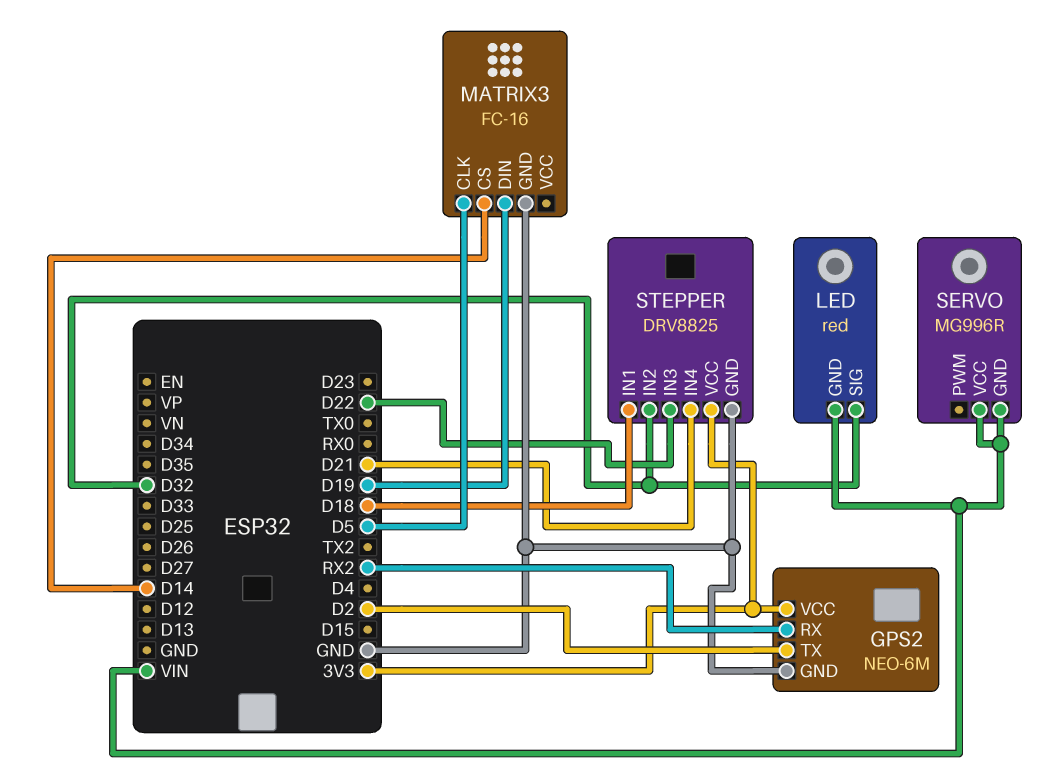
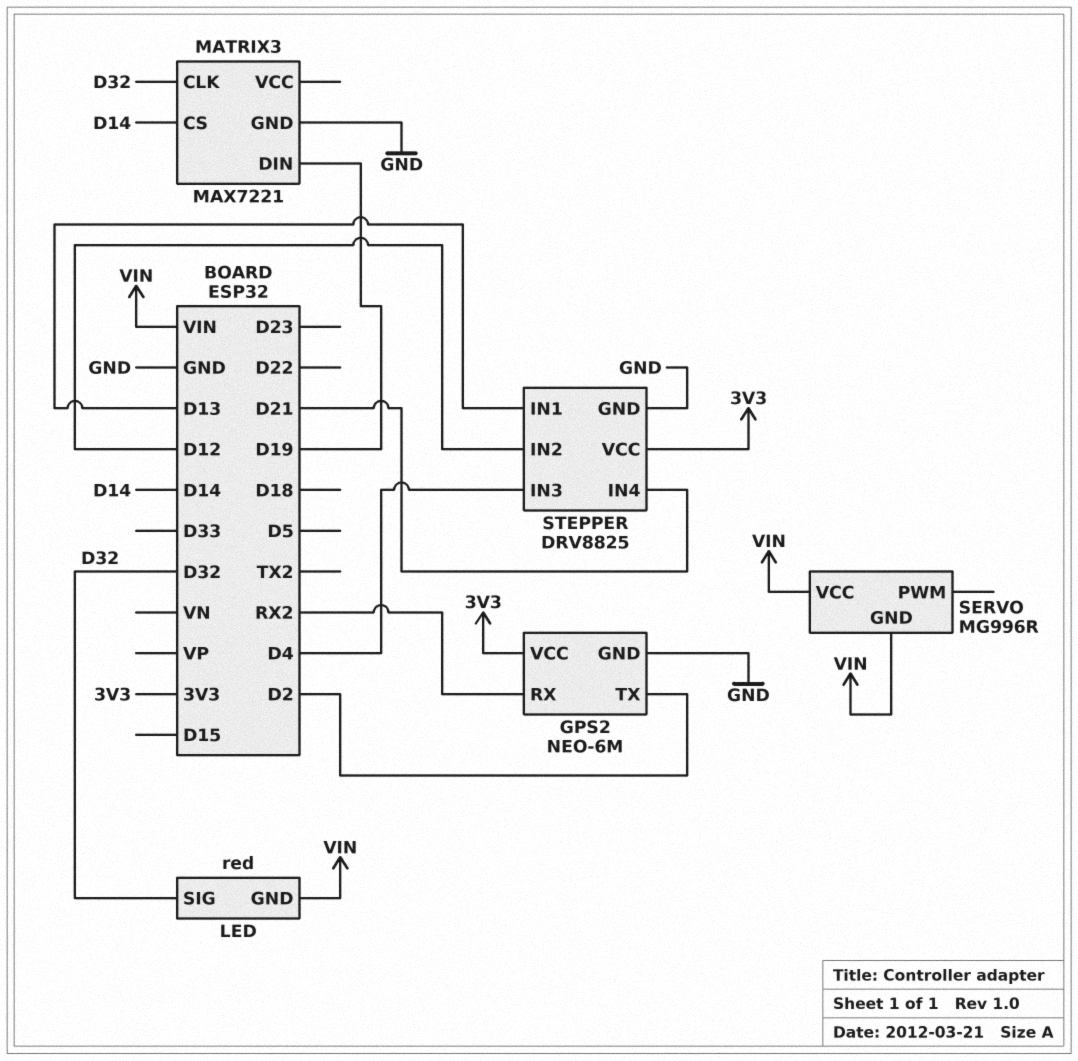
MATRIX3: FC-16 -> MAX7221
MATRIX3 pin CLK: D5 -> D32
STEPPER pin IN1: D18 -> D13
STEPPER pin IN2: D32 -> D12
STEPPER pin IN3: D22 -> D4

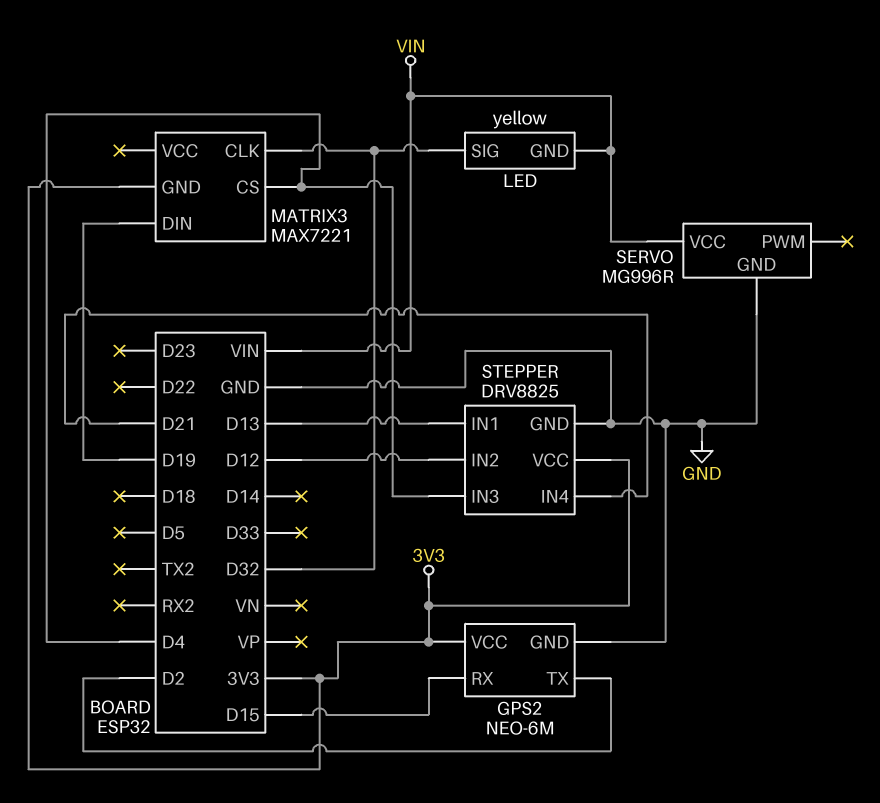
GPS2 pin RX: RX2 -> D15
LED: red -> yellow
MATRIX3 pin CS: D14 -> D4
MATRIX3 pin GND: GND -> 3V3
SERVO pin GND: VIN -> GND

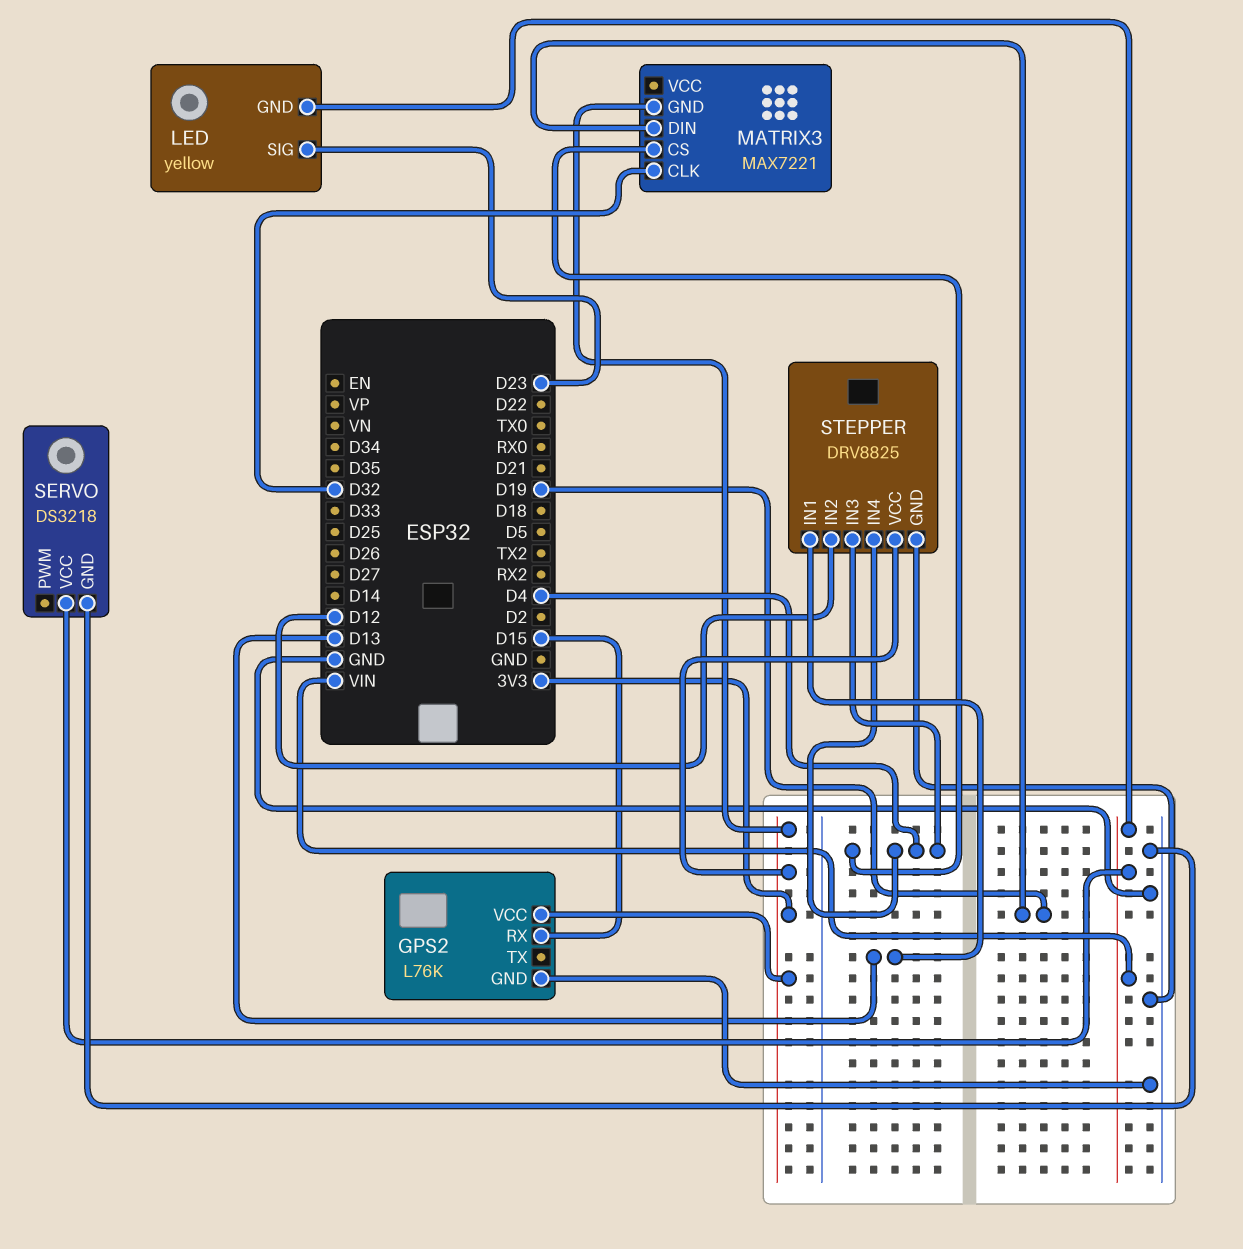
GPS2: NEO-6M -> L76K
GPS2 pin TX: D2 -> none
LED pin SIG: D32 -> D23
SERVO: MG996R -> DS3218
STEPPER pin IN4: D21 -> D4

